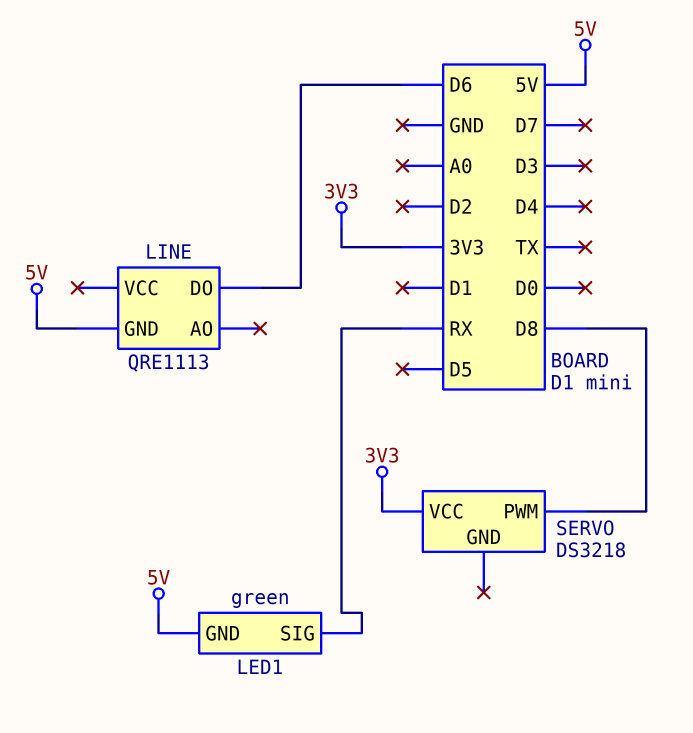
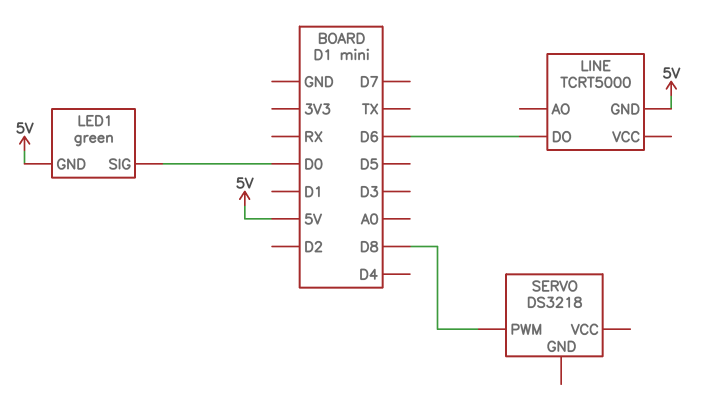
LED1 pin SIG: RX -> D0
LINE: QRE1113 -> TCRT5000
SERVO pin VCC: 3V3 -> none

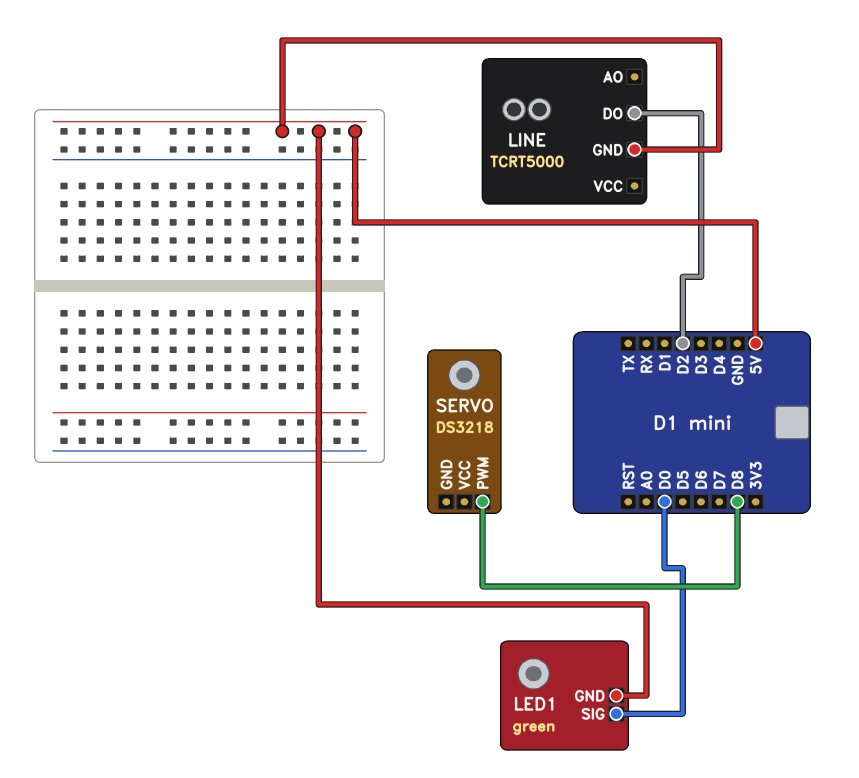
LINE pin DO: D6 -> D2

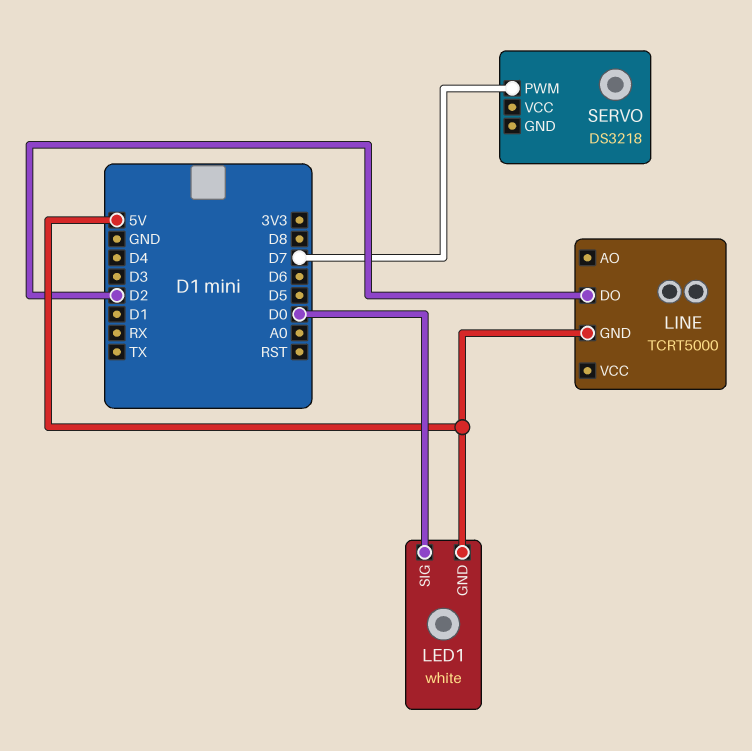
LED1: green -> white
SERVO pin PWM: D8 -> D7

